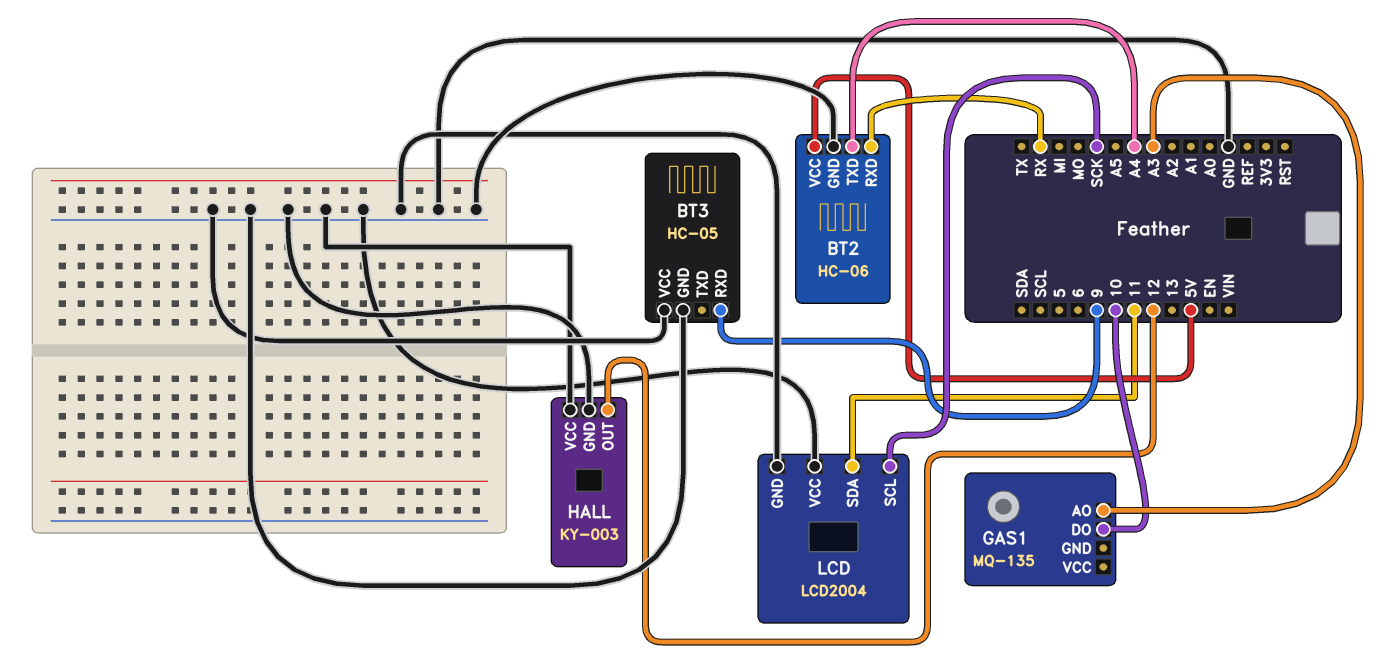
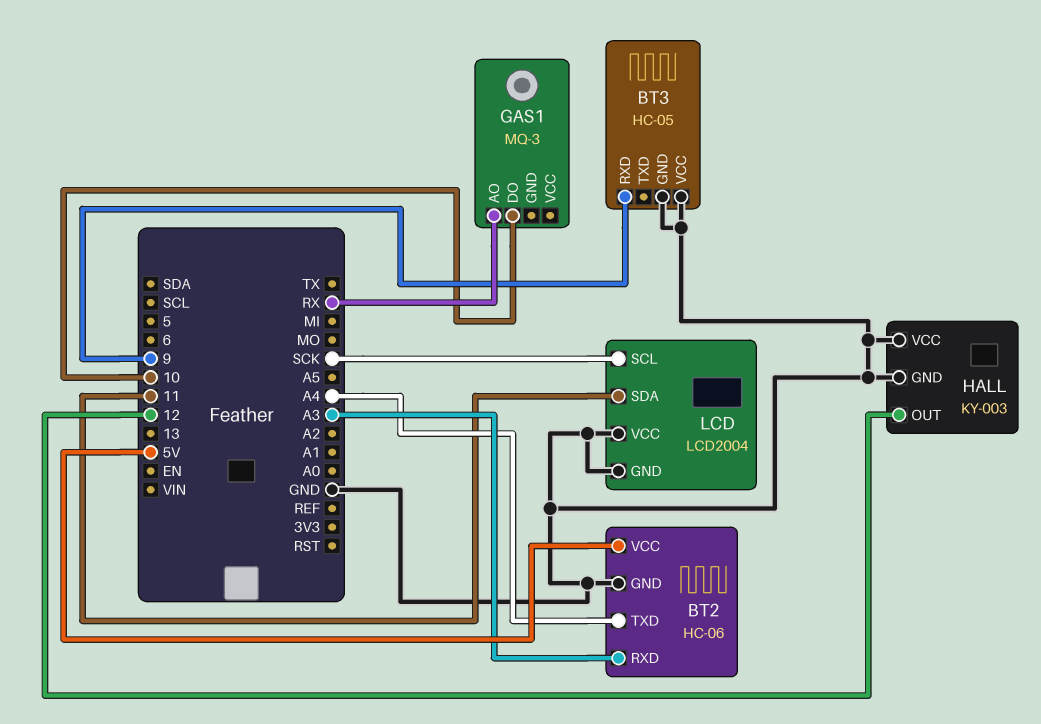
BT2 pin RXD: RX -> A3
GAS1: MQ-135 -> MQ-3
GAS1 pin AO: A3 -> RX

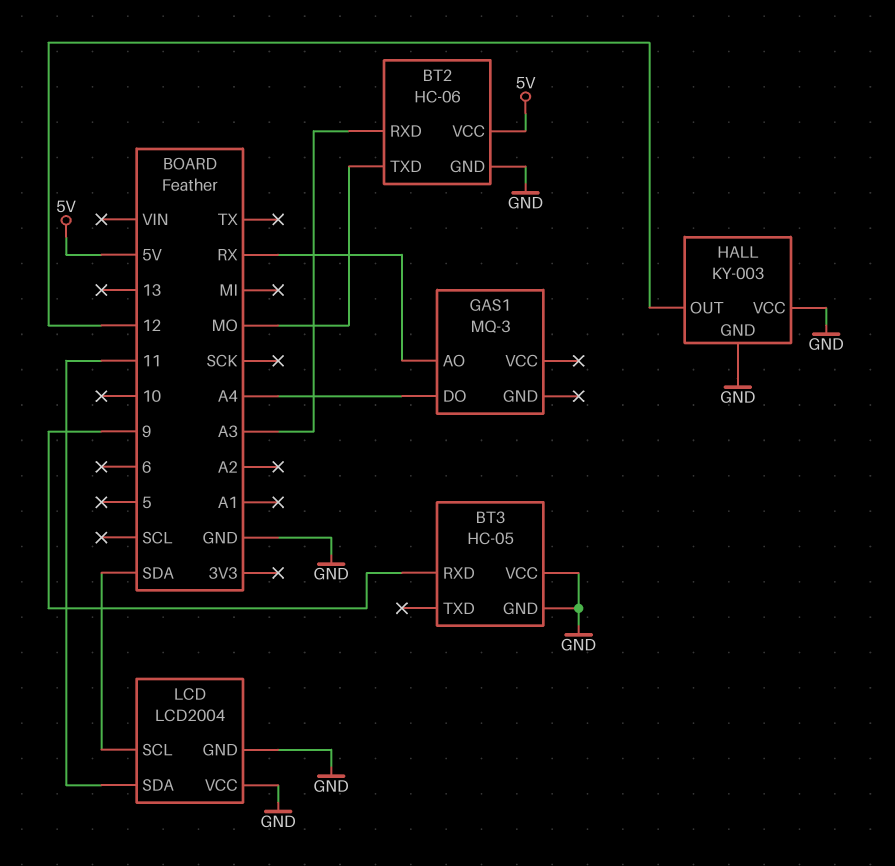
BT2 pin TXD: A4 -> MO
GAS1 pin DO: 10 -> A4
LCD pin SCL: SCK -> SDA

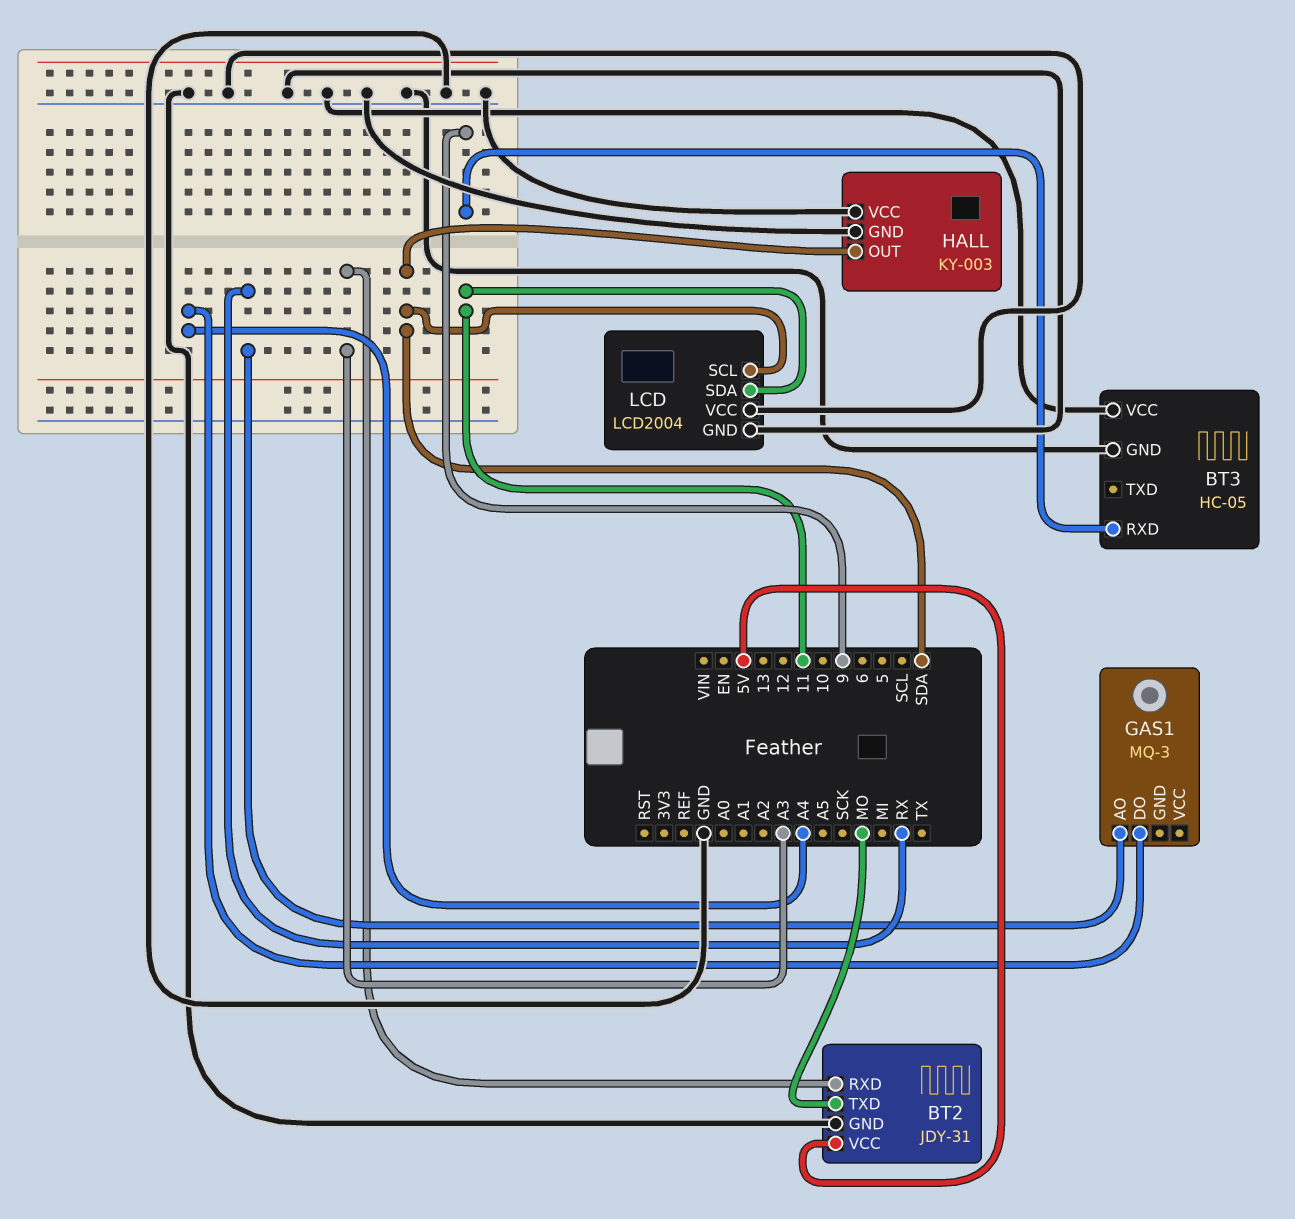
BT2: HC-06 -> JDY-31
HALL pin OUT: 12 -> SDA

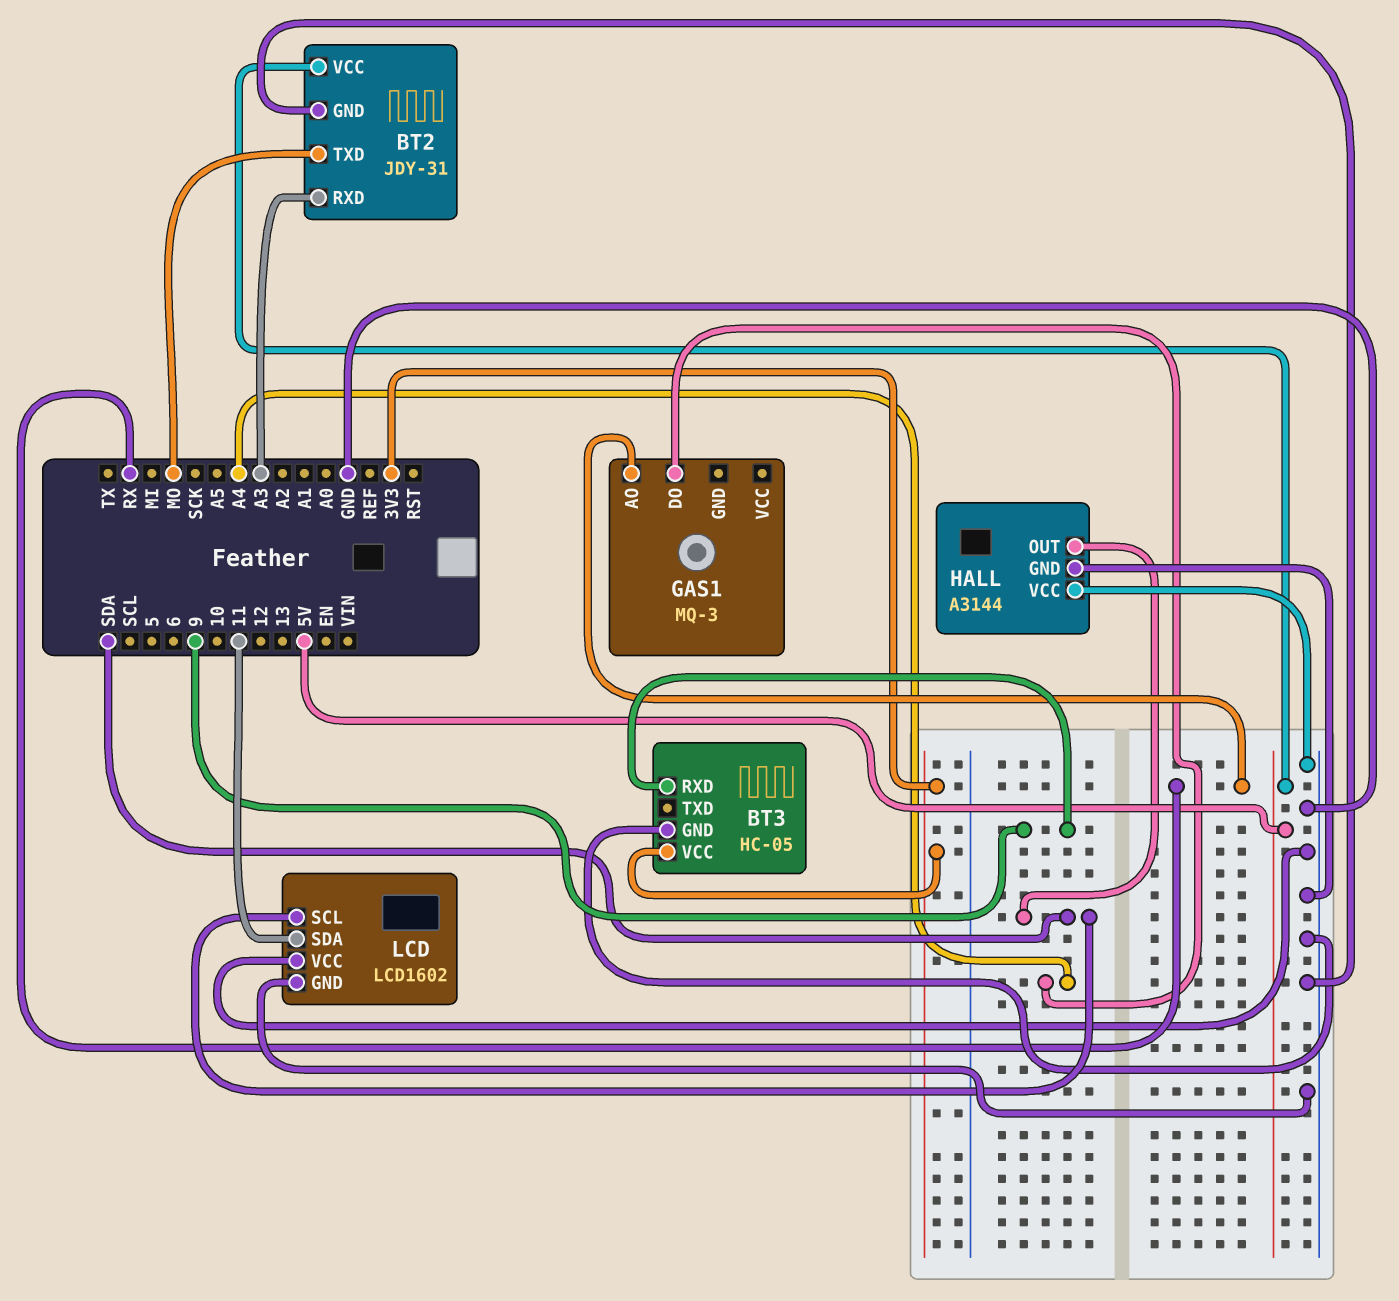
BT3 pin VCC: GND -> 3V3
HALL: KY-003 -> A3144
LCD: LCD2004 -> LCD1602

